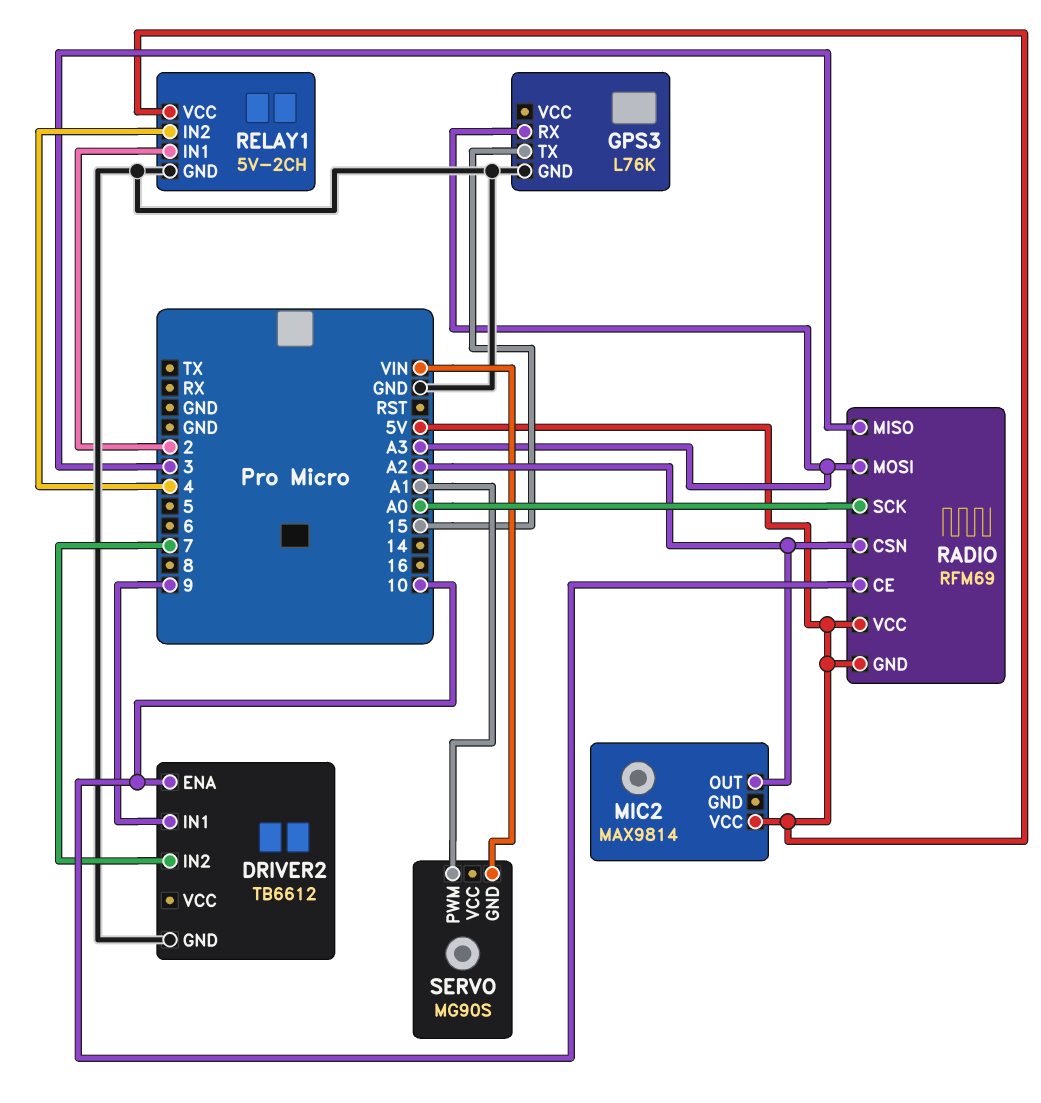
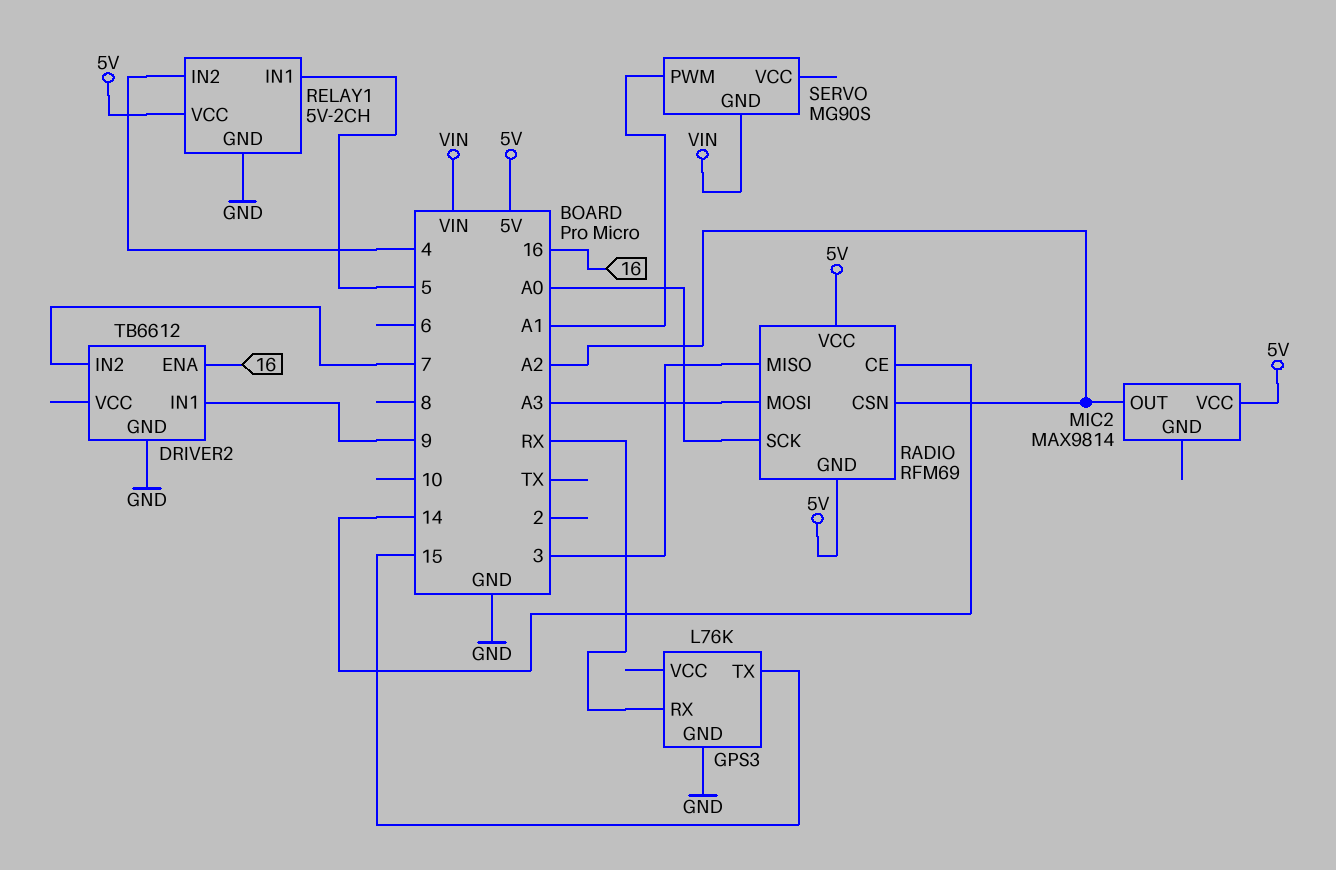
DRIVER2 pin ENA: 10 -> 16
GPS3 pin RX: A3 -> RX
RADIO pin CE: 10 -> 14
RELAY1 pin IN1: 2 -> 5

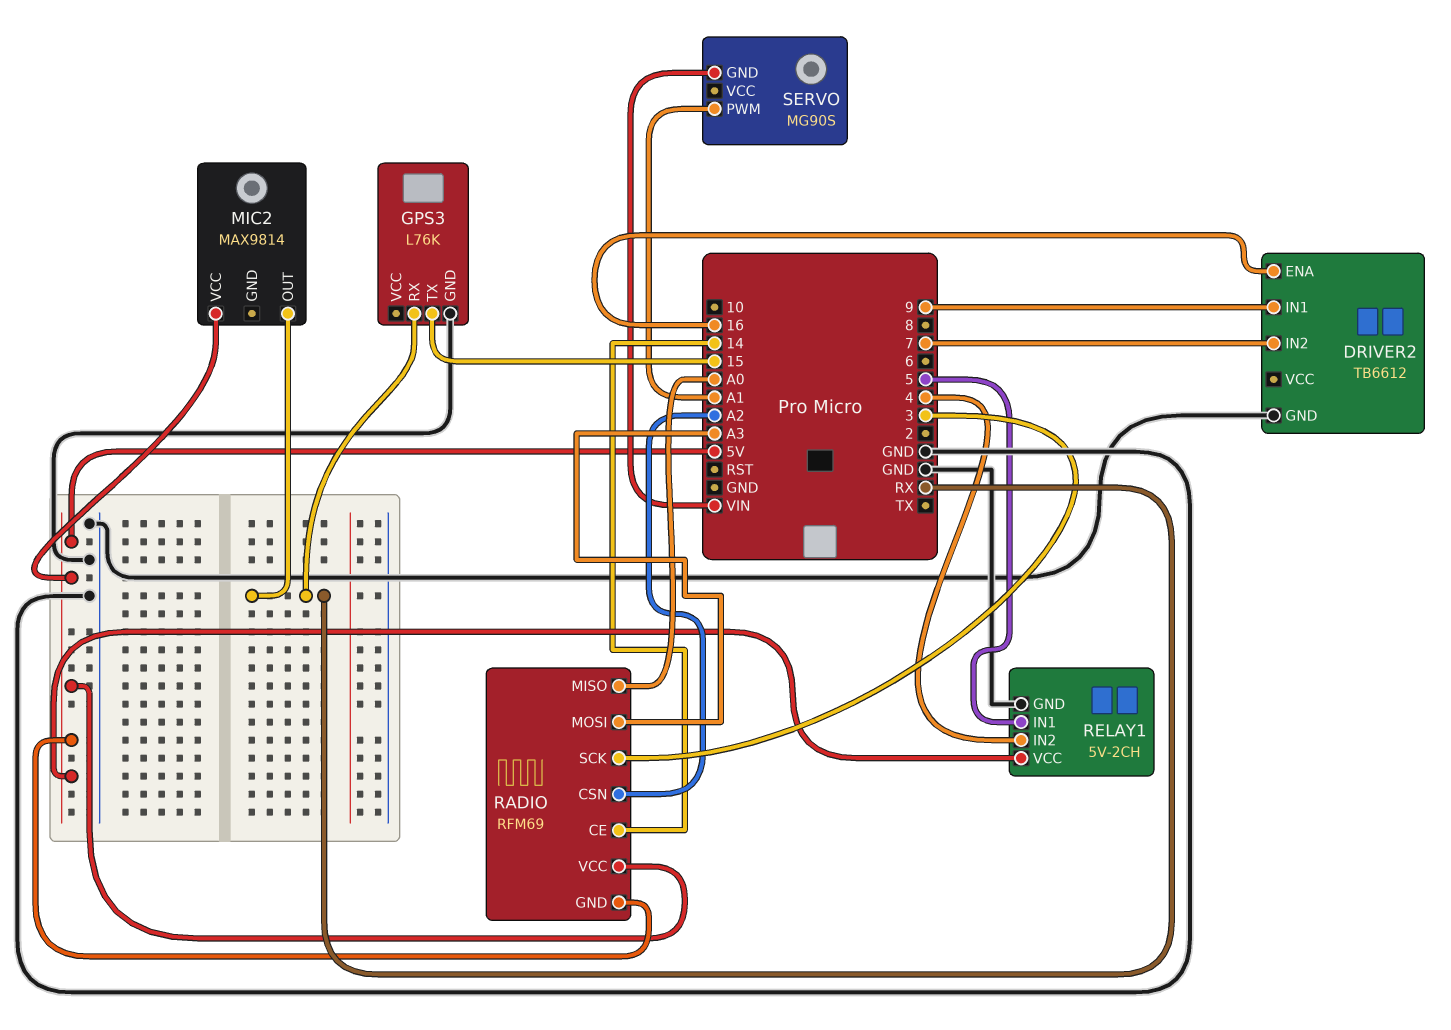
MIC2 pin OUT: A2 -> RX
RADIO pin MISO: 3 -> A0
RADIO pin SCK: A0 -> 3

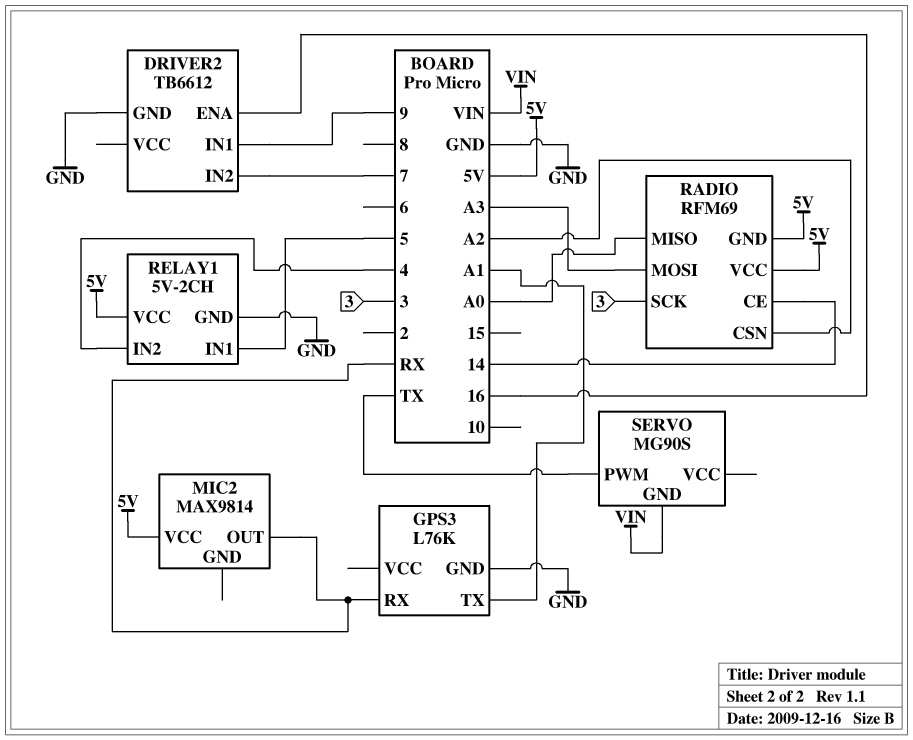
GPS3 pin TX: 15 -> A1
SERVO pin PWM: A1 -> TX

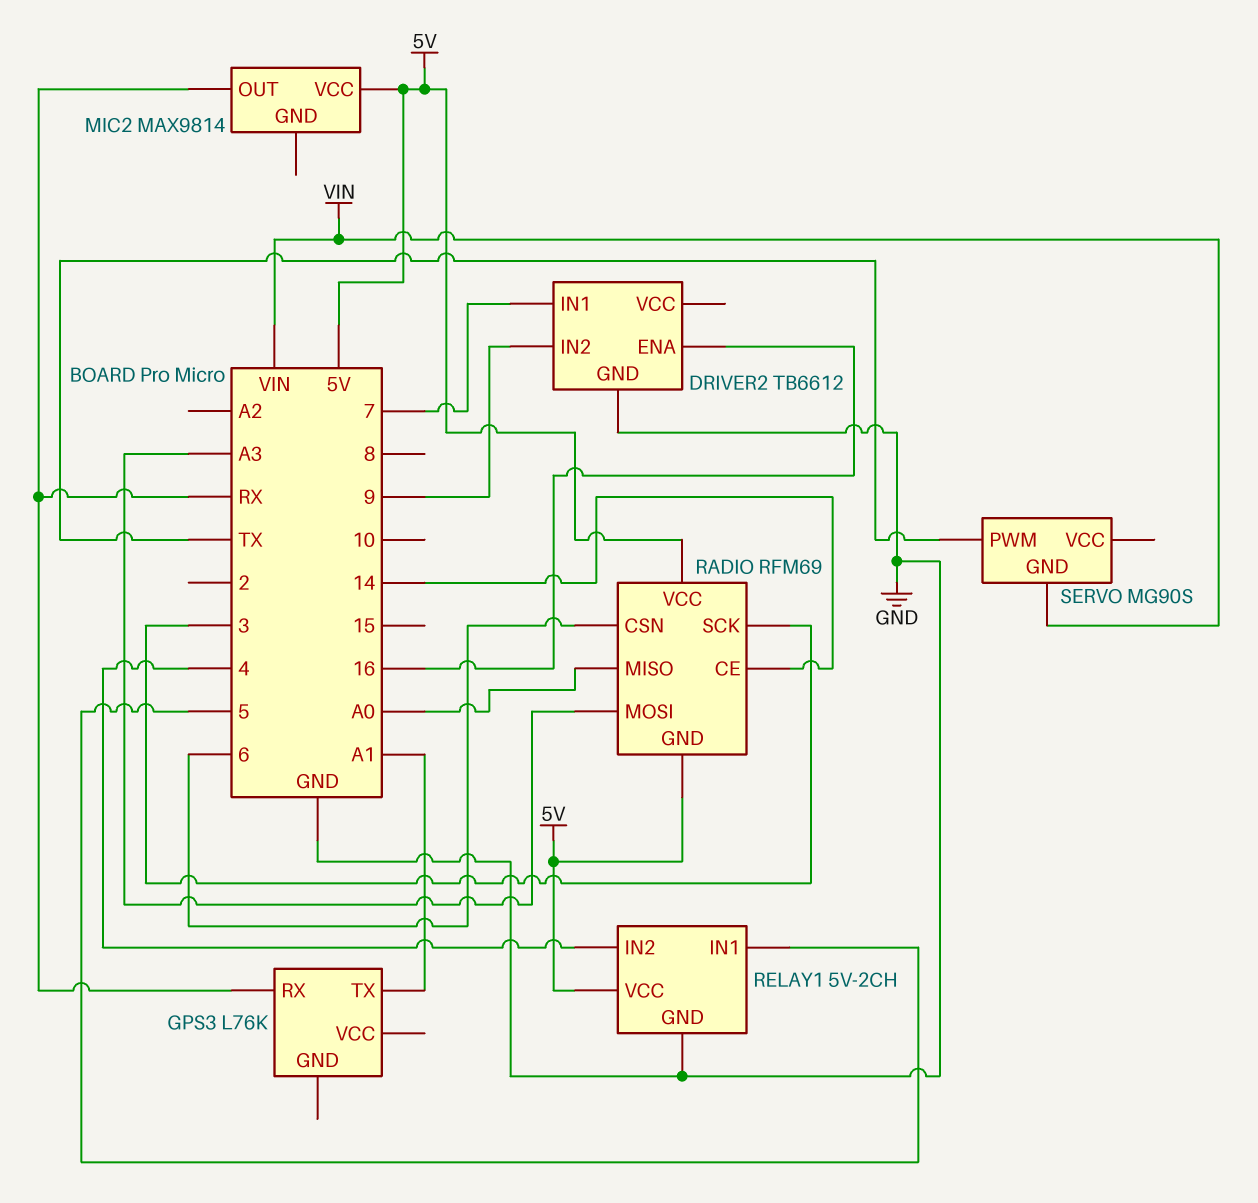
DRIVER2 pin IN1: 9 -> 7
DRIVER2 pin IN2: 7 -> 9
GPS3 pin GND: GND -> none
RADIO pin CSN: A2 -> 6

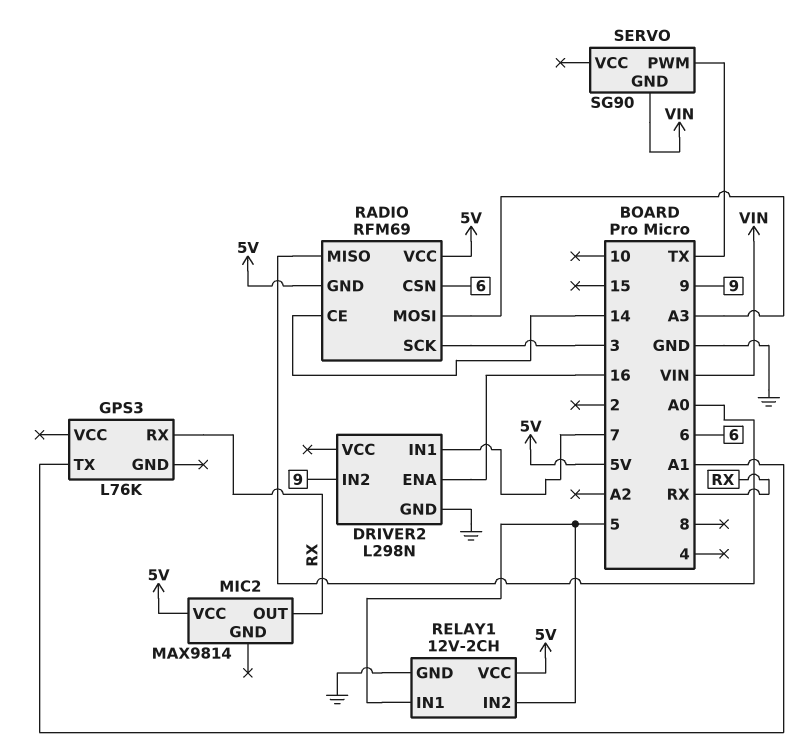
DRIVER2: TB6612 -> L298N
RELAY1: 5V-2CH -> 12V-2CH
RELAY1 pin IN2: 4 -> 5
SERVO: MG90S -> SG90

